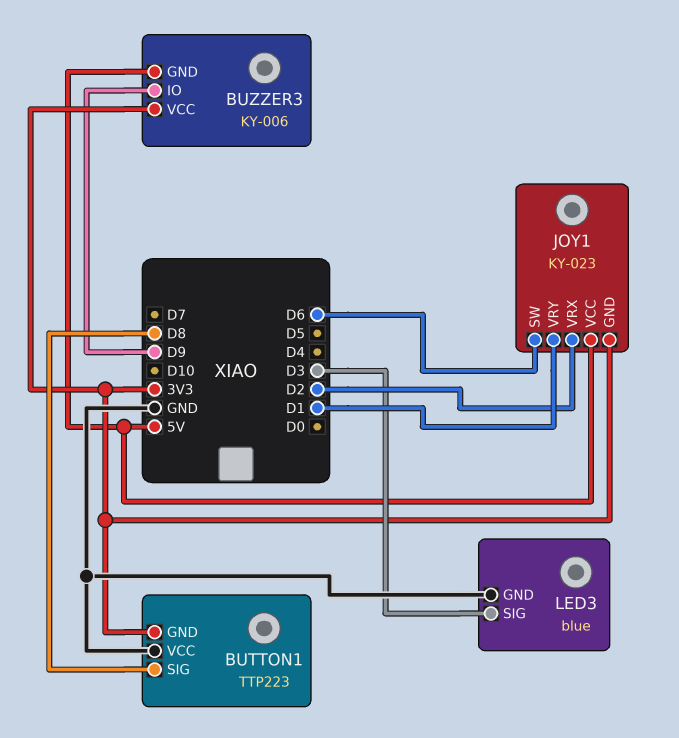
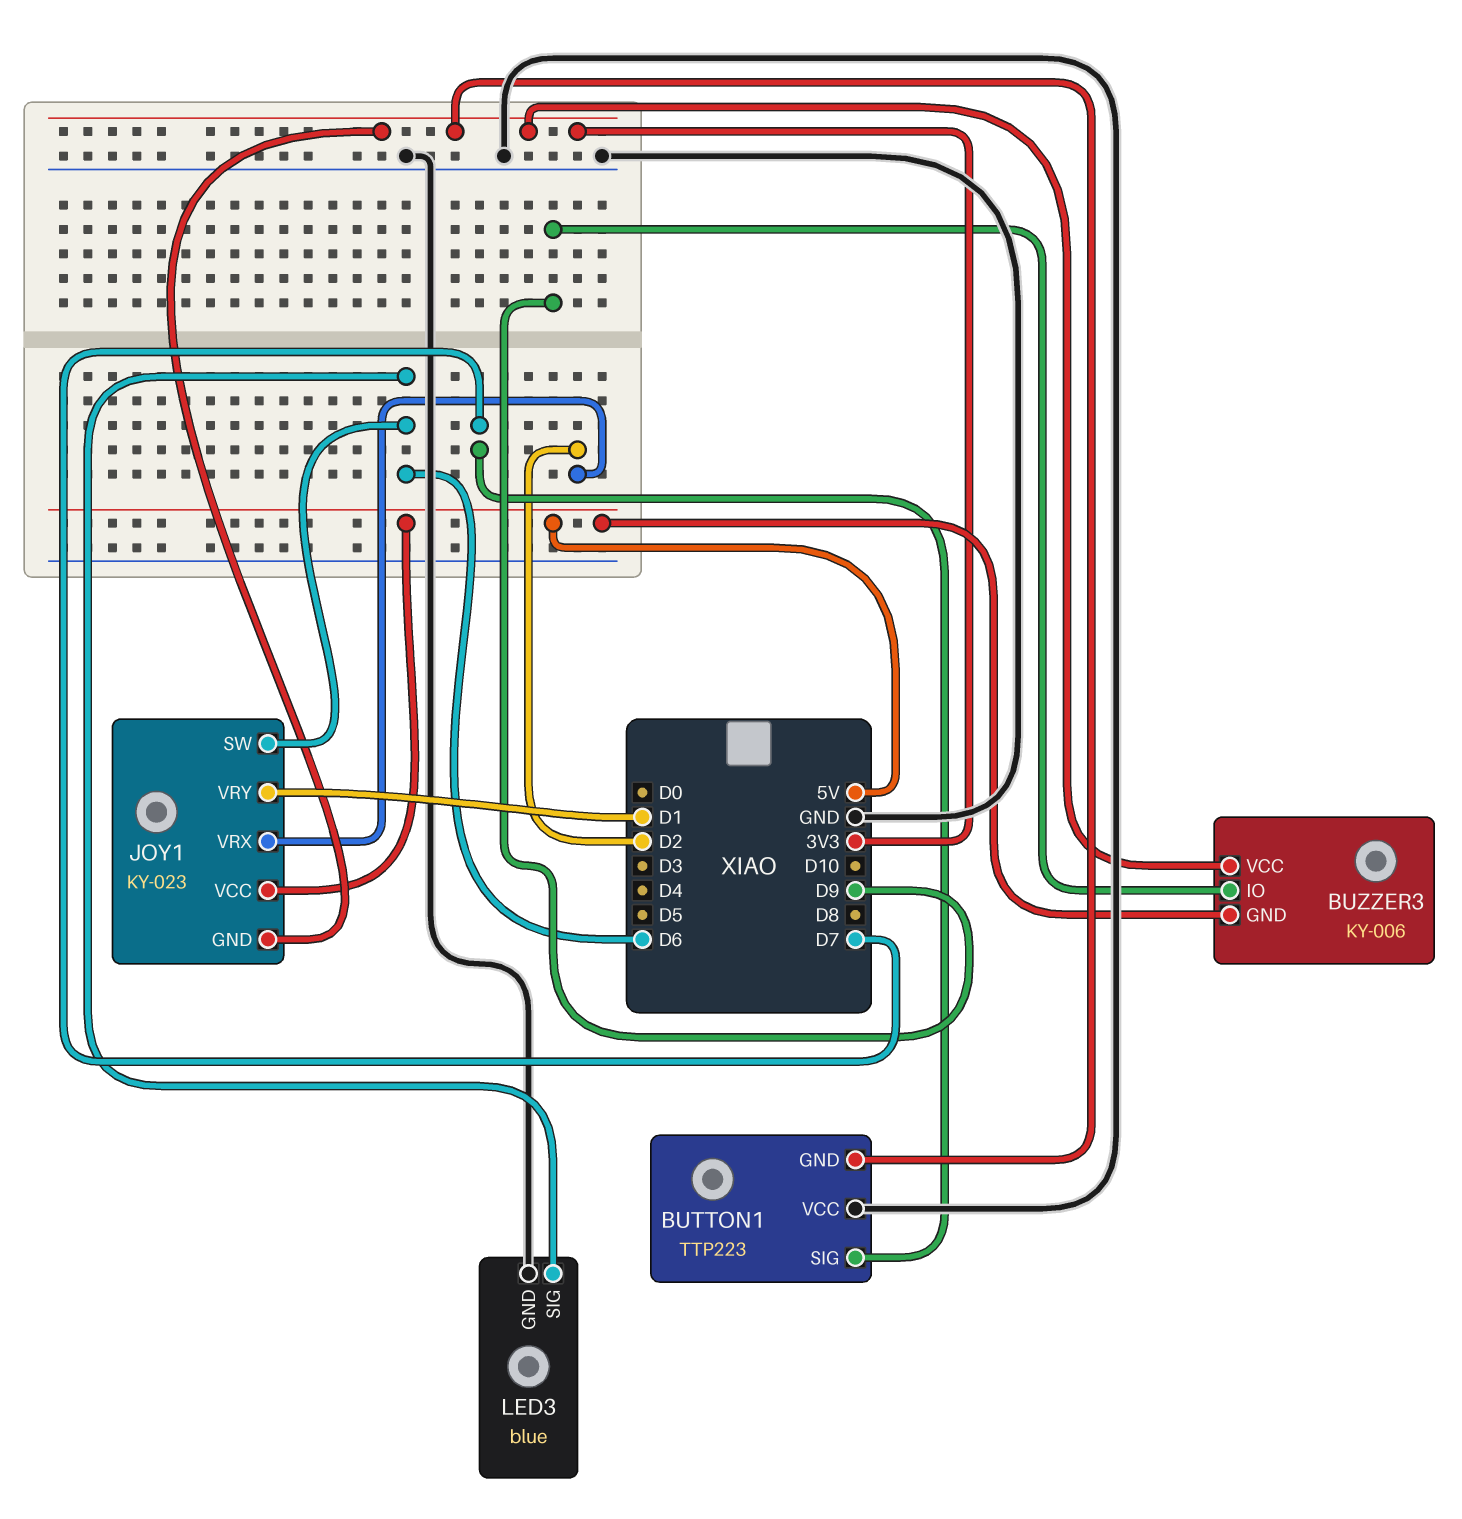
BUTTON1 pin SIG: D8 -> D7
LED3 pin SIG: D3 -> D6

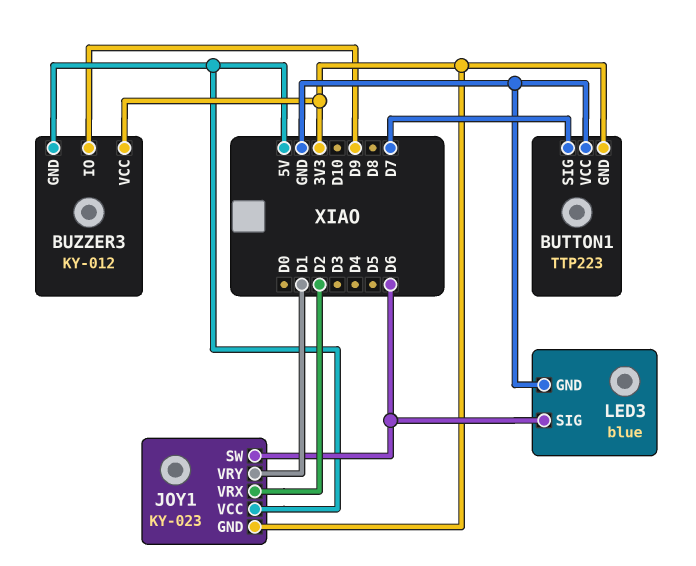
BUZZER3: KY-006 -> KY-012

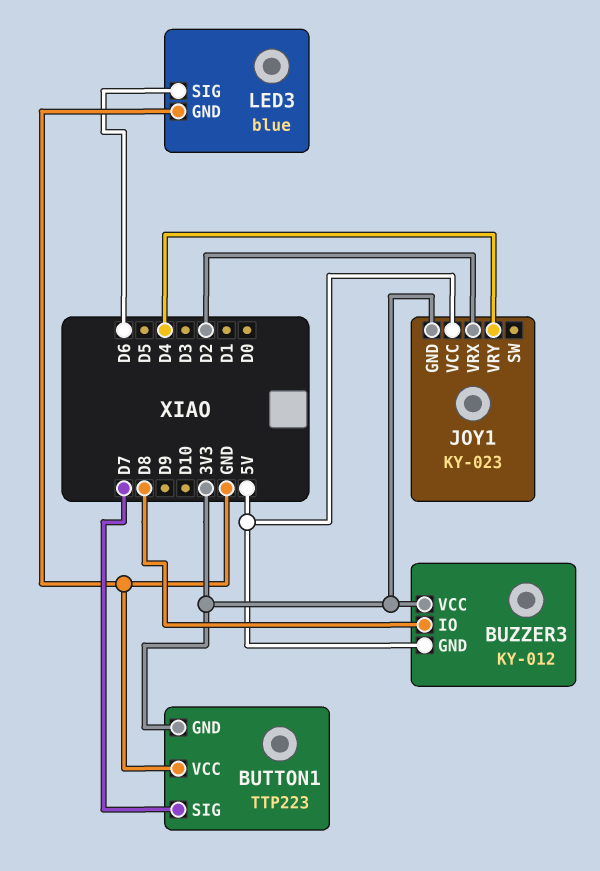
BUZZER3 pin IO: D9 -> D8
JOY1 pin SW: D6 -> none
JOY1 pin VRY: D1 -> D4

